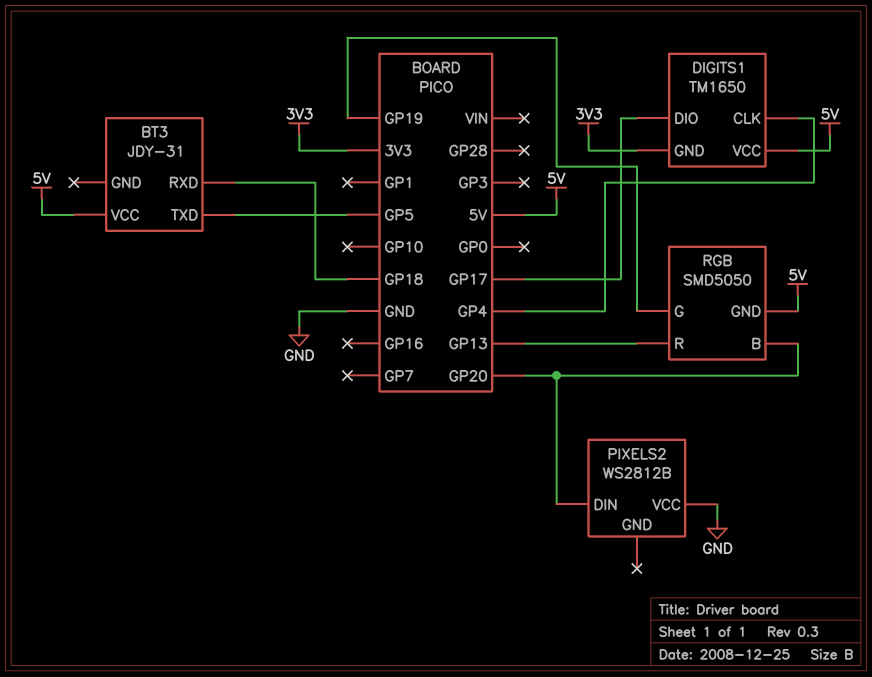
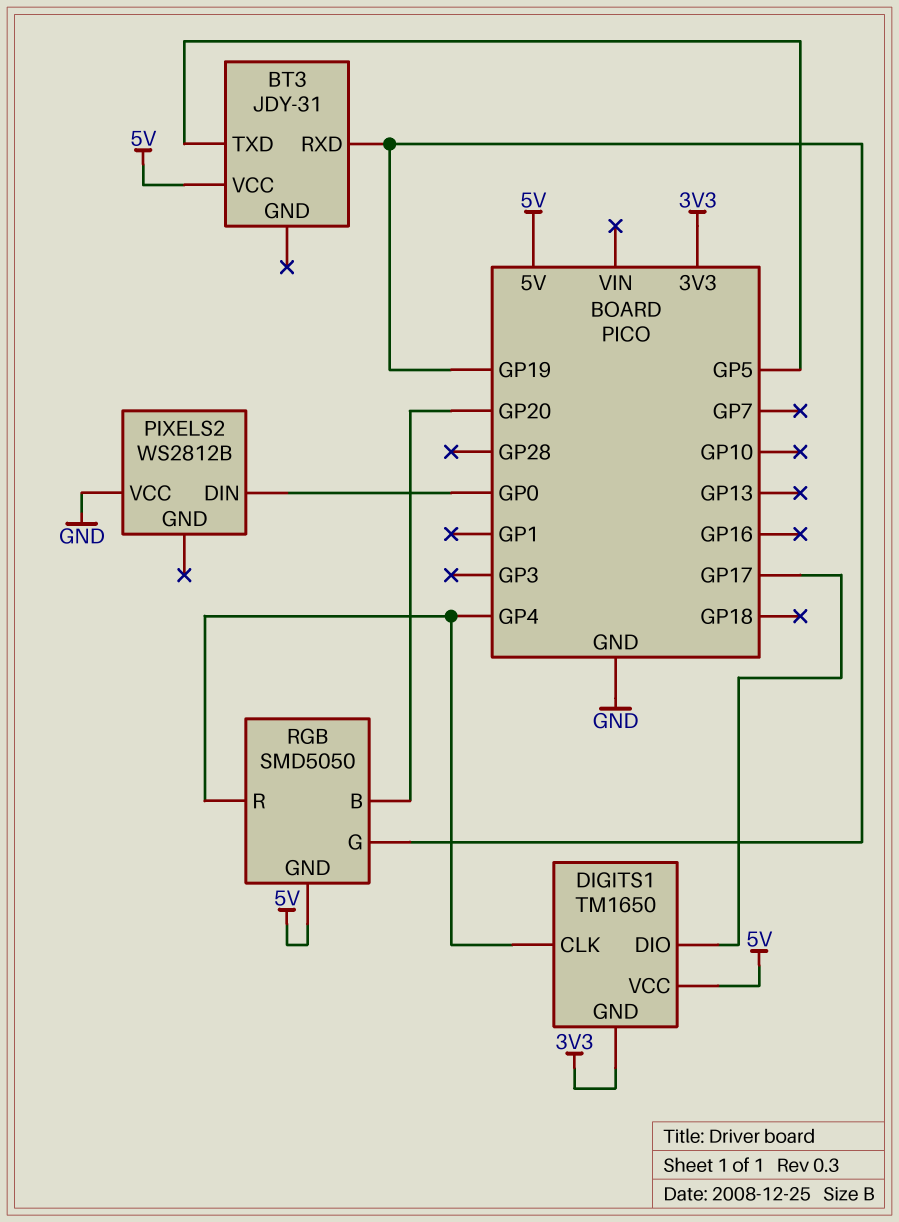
BT3 pin RXD: GP18 -> GP19
PIXELS2 pin DIN: GP20 -> GP0
RGB pin R: GP13 -> GP4

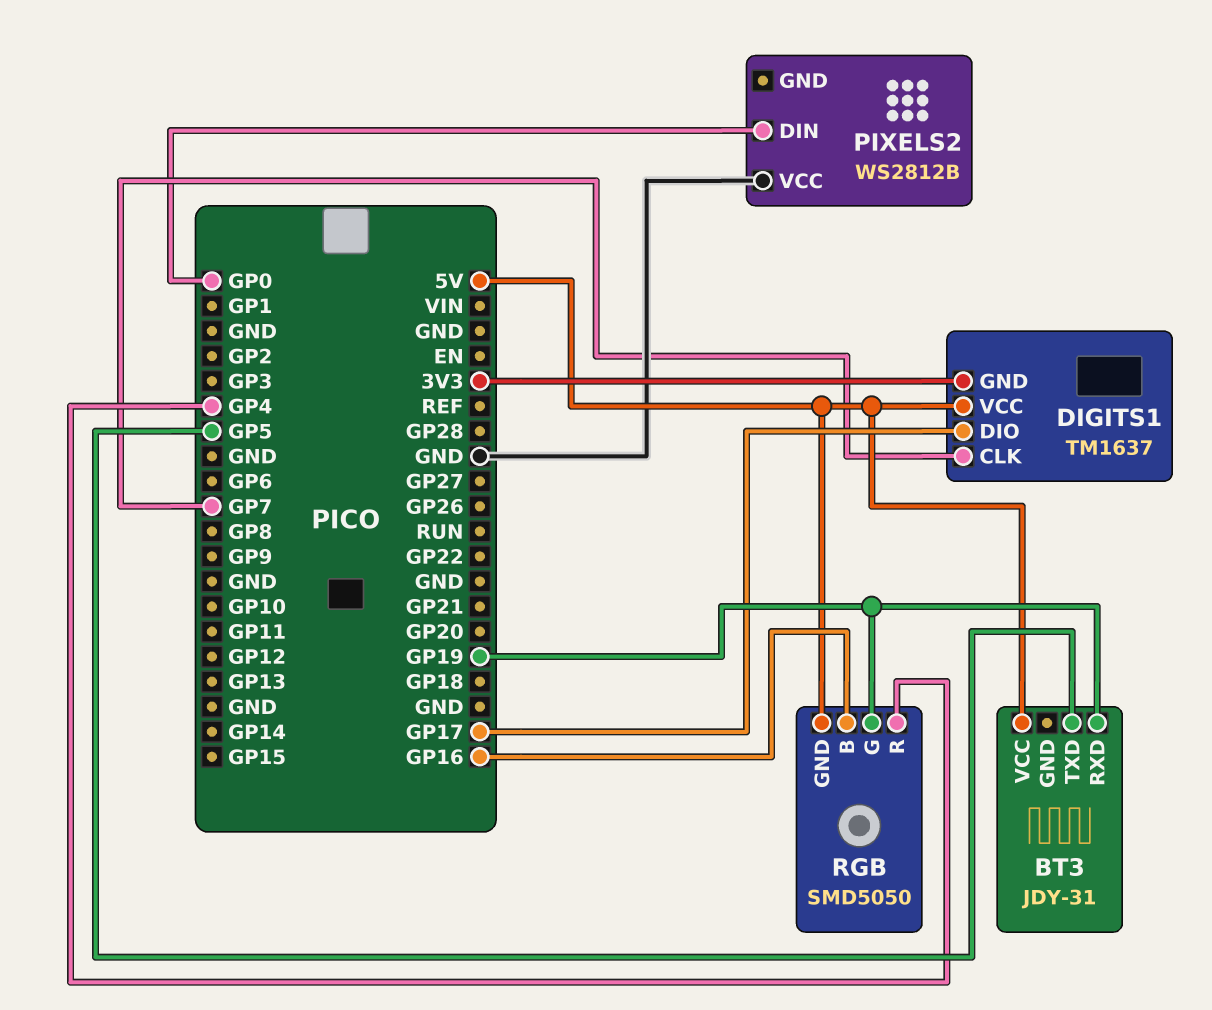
DIGITS1: TM1650 -> TM1637
DIGITS1 pin CLK: GP4 -> GP7
RGB pin B: GP20 -> GP16

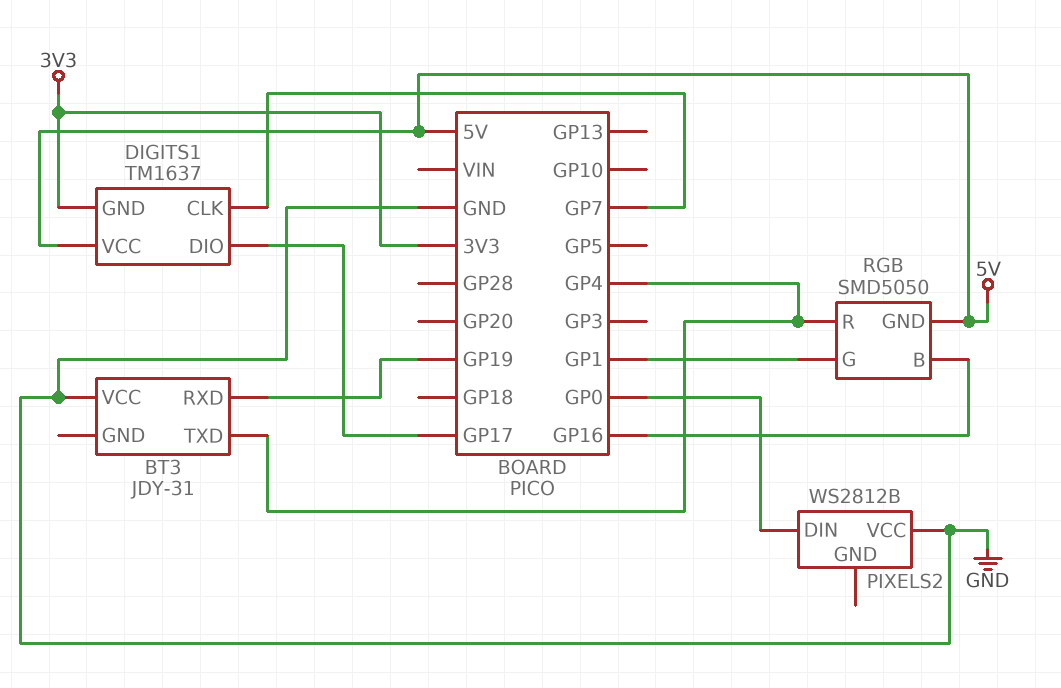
BT3 pin TXD: GP5 -> GP4
BT3 pin VCC: 5V -> GND
RGB pin G: GP19 -> GP1

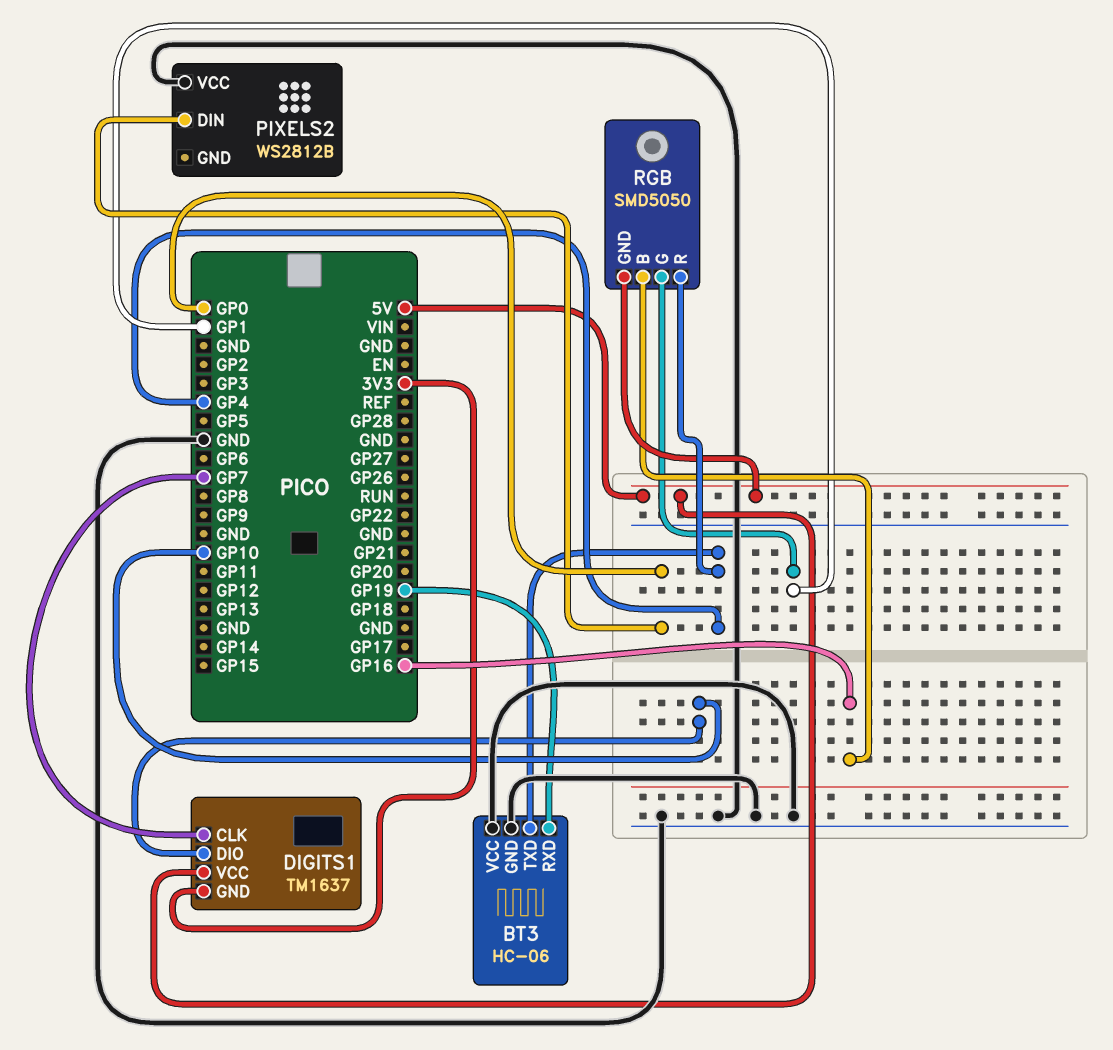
BT3: JDY-31 -> HC-06
BT3 pin GND: none -> GND
DIGITS1 pin DIO: GP17 -> GP10

